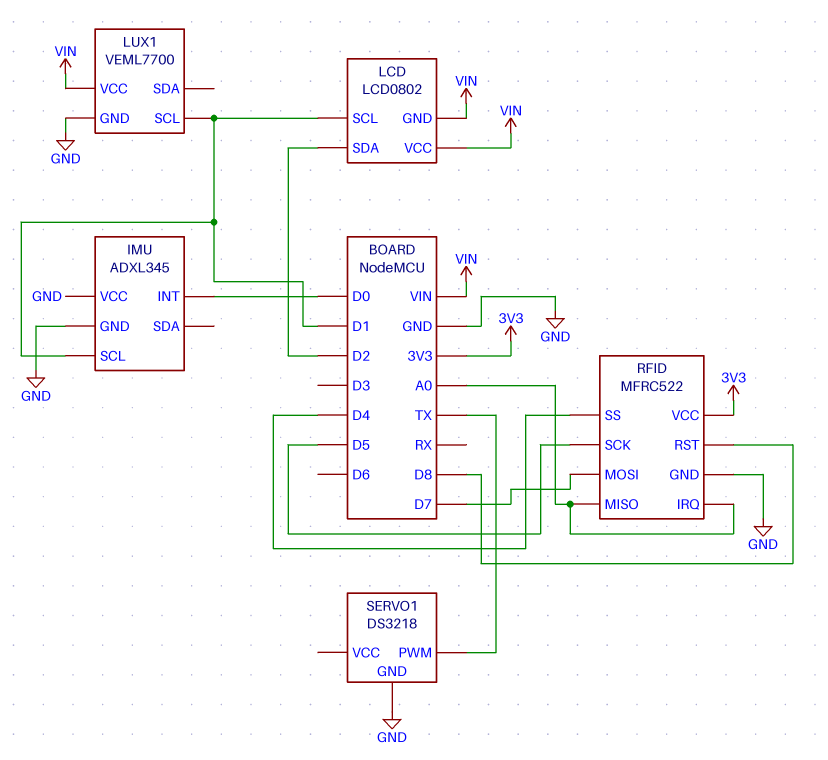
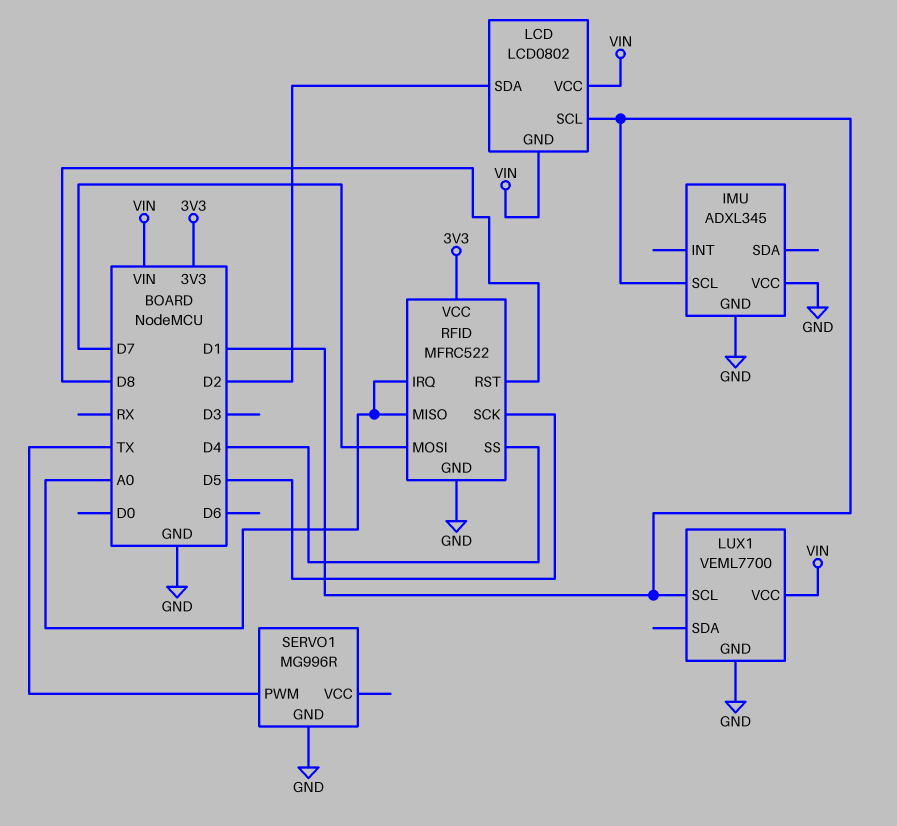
IMU pin INT: D0 -> none
SERVO1: DS3218 -> MG996R

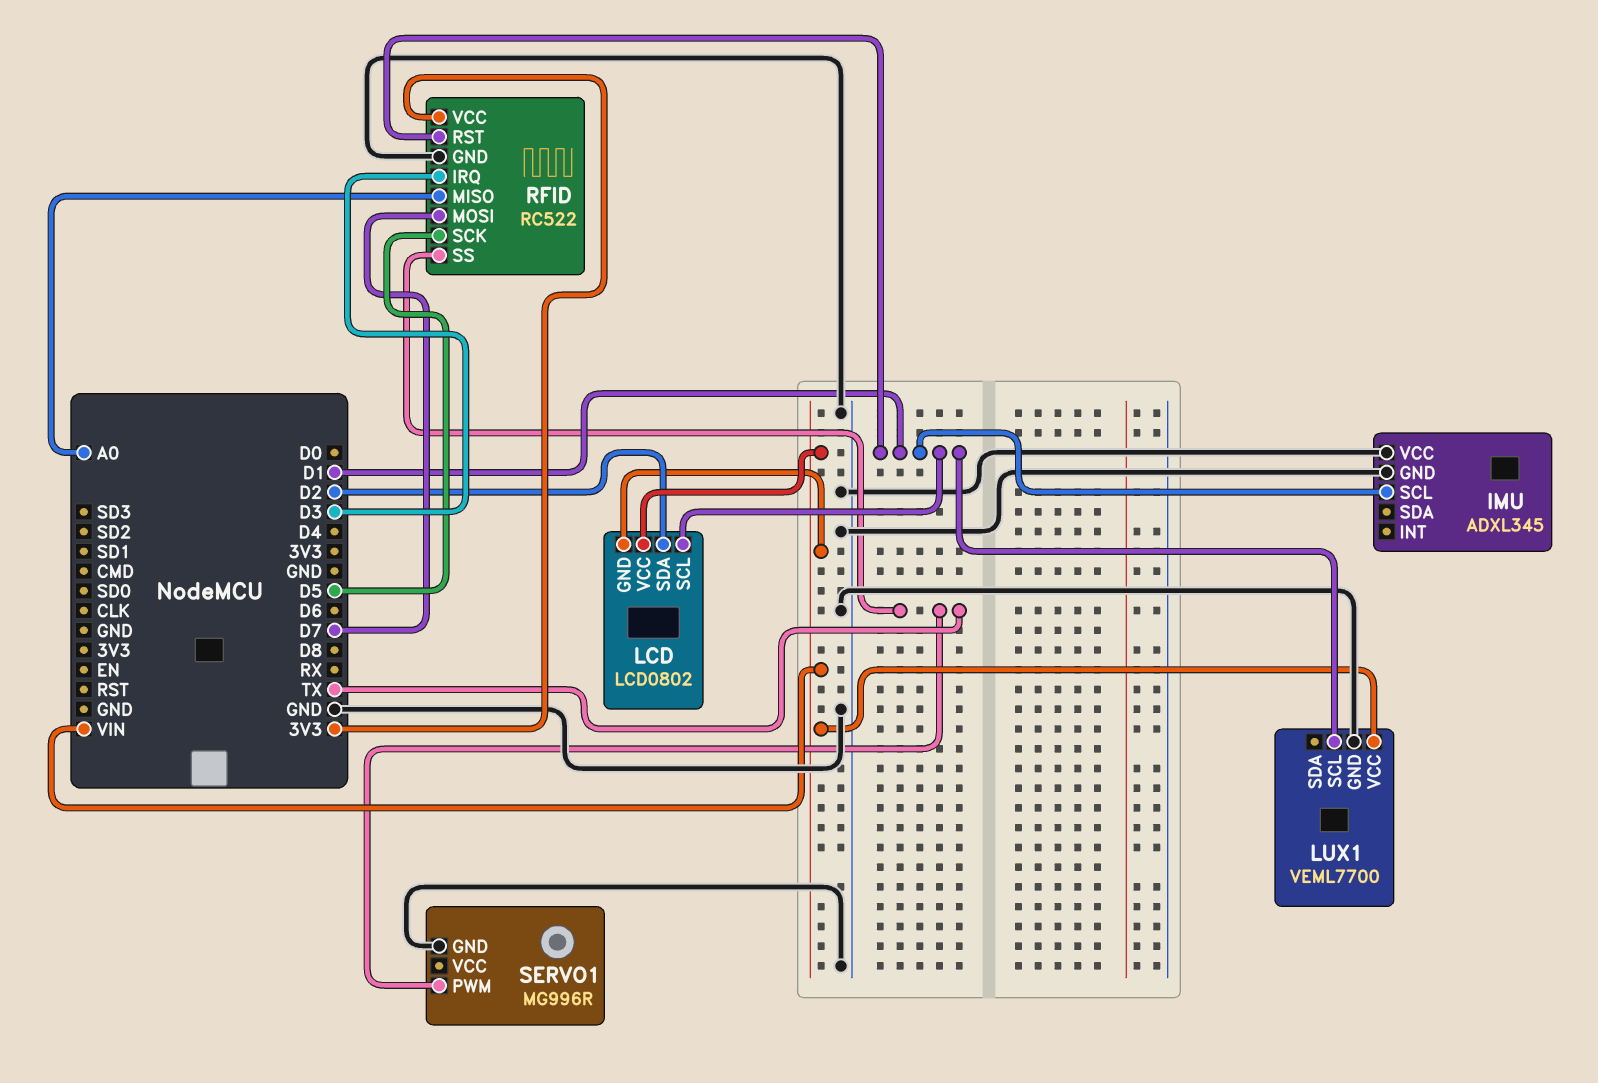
RFID: MFRC522 -> RC522
RFID pin IRQ: A0 -> D3
RFID pin RST: D8 -> D1
RFID pin SS: D4 -> TX

